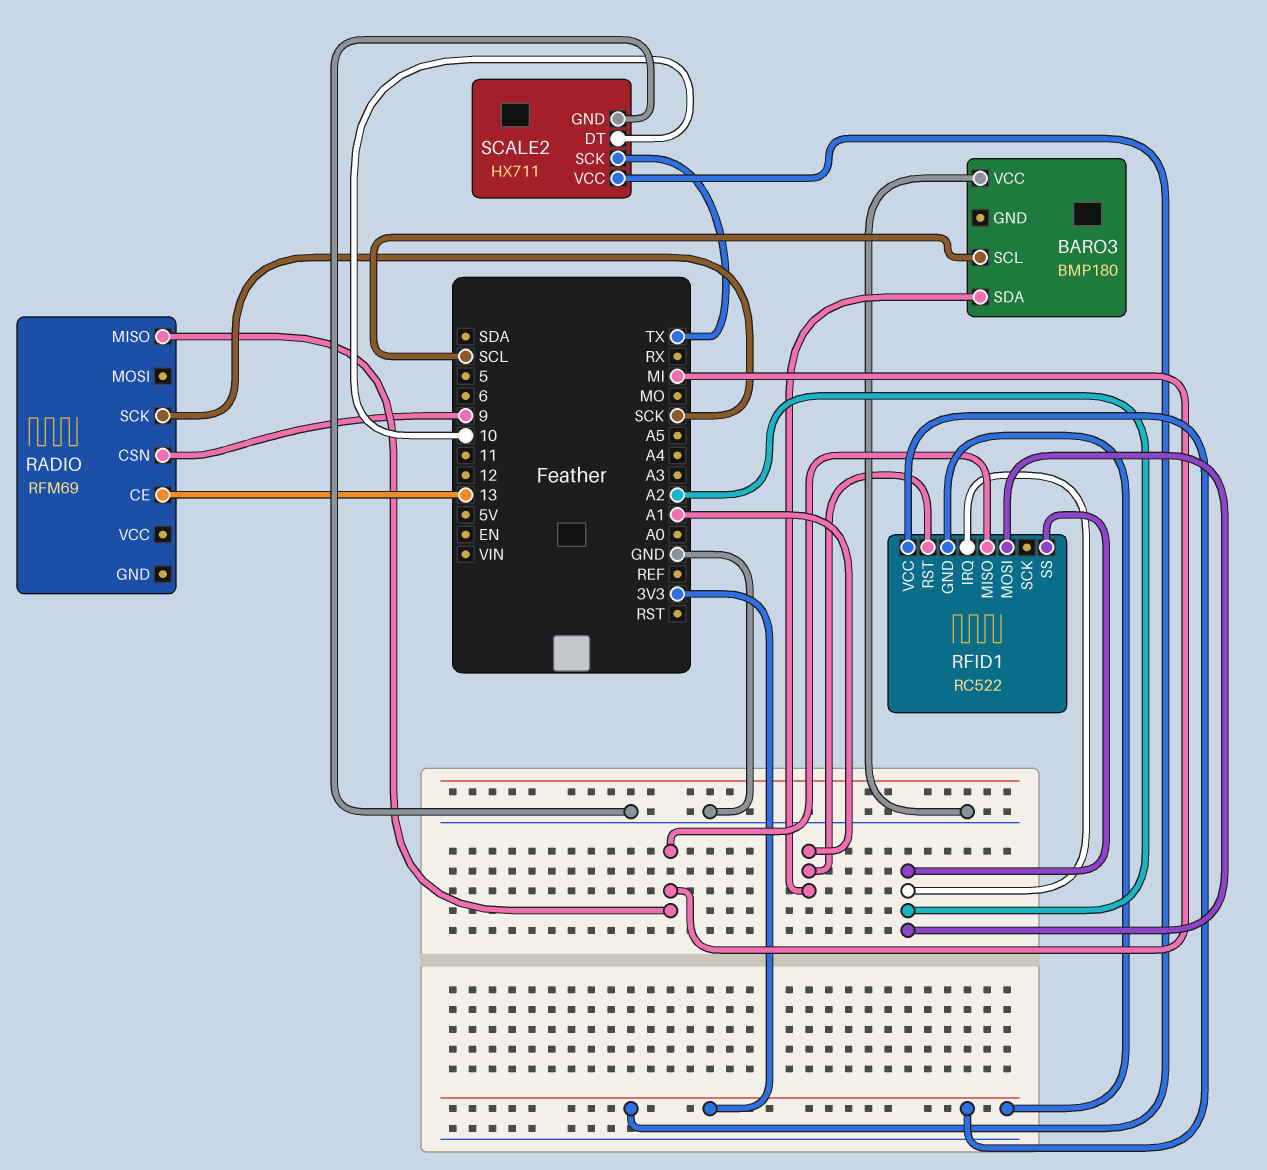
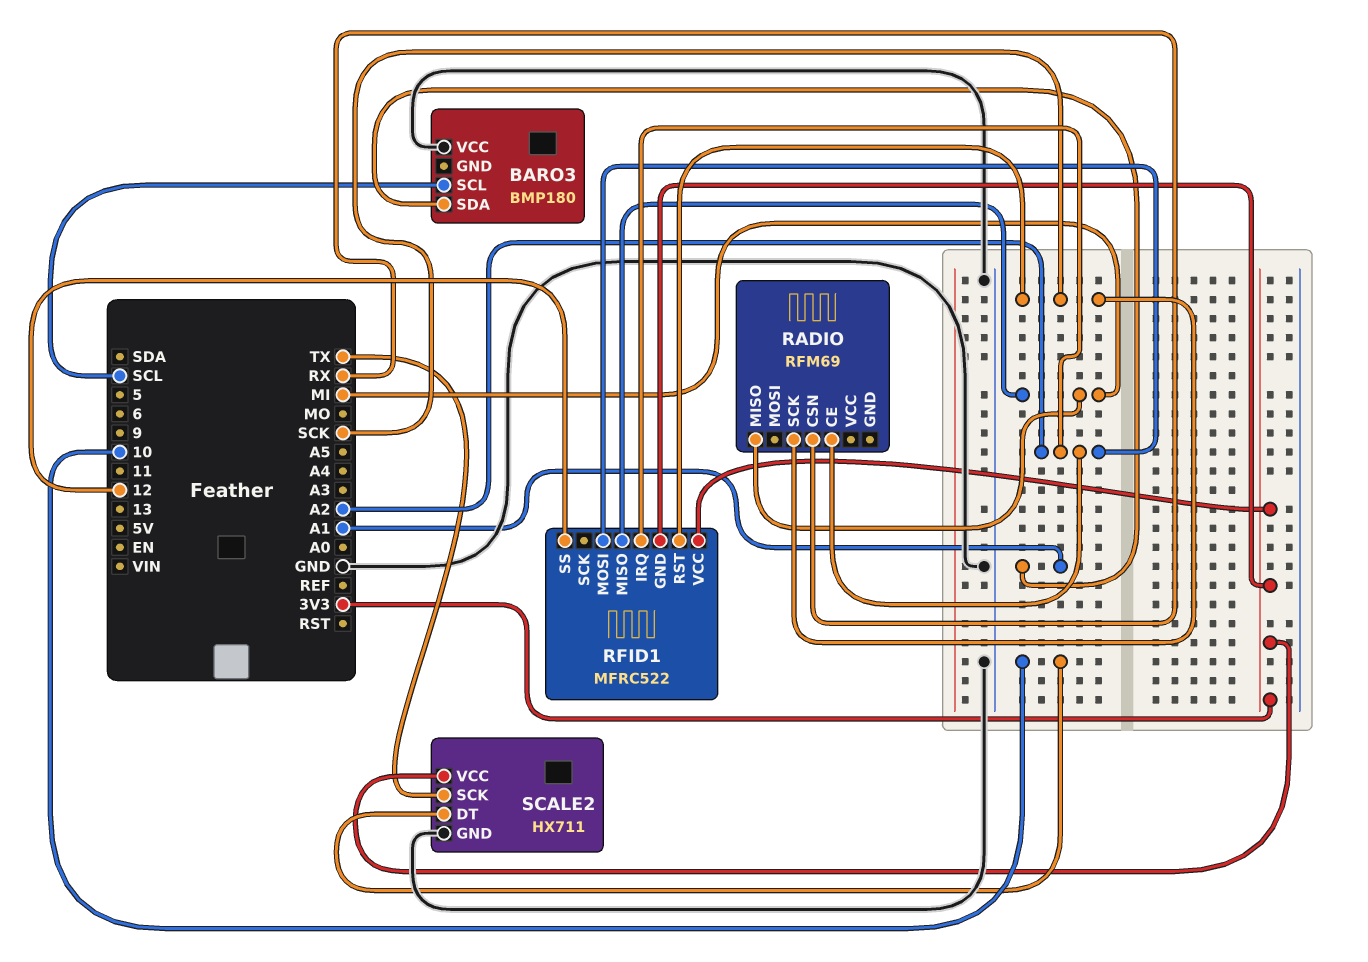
RADIO pin CE: 13 -> A2
RADIO pin CSN: 9 -> RX
RFID1: RC522 -> MFRC522
RFID1 pin RST: A1 -> SCK
RFID1 pin SS: A2 -> 12

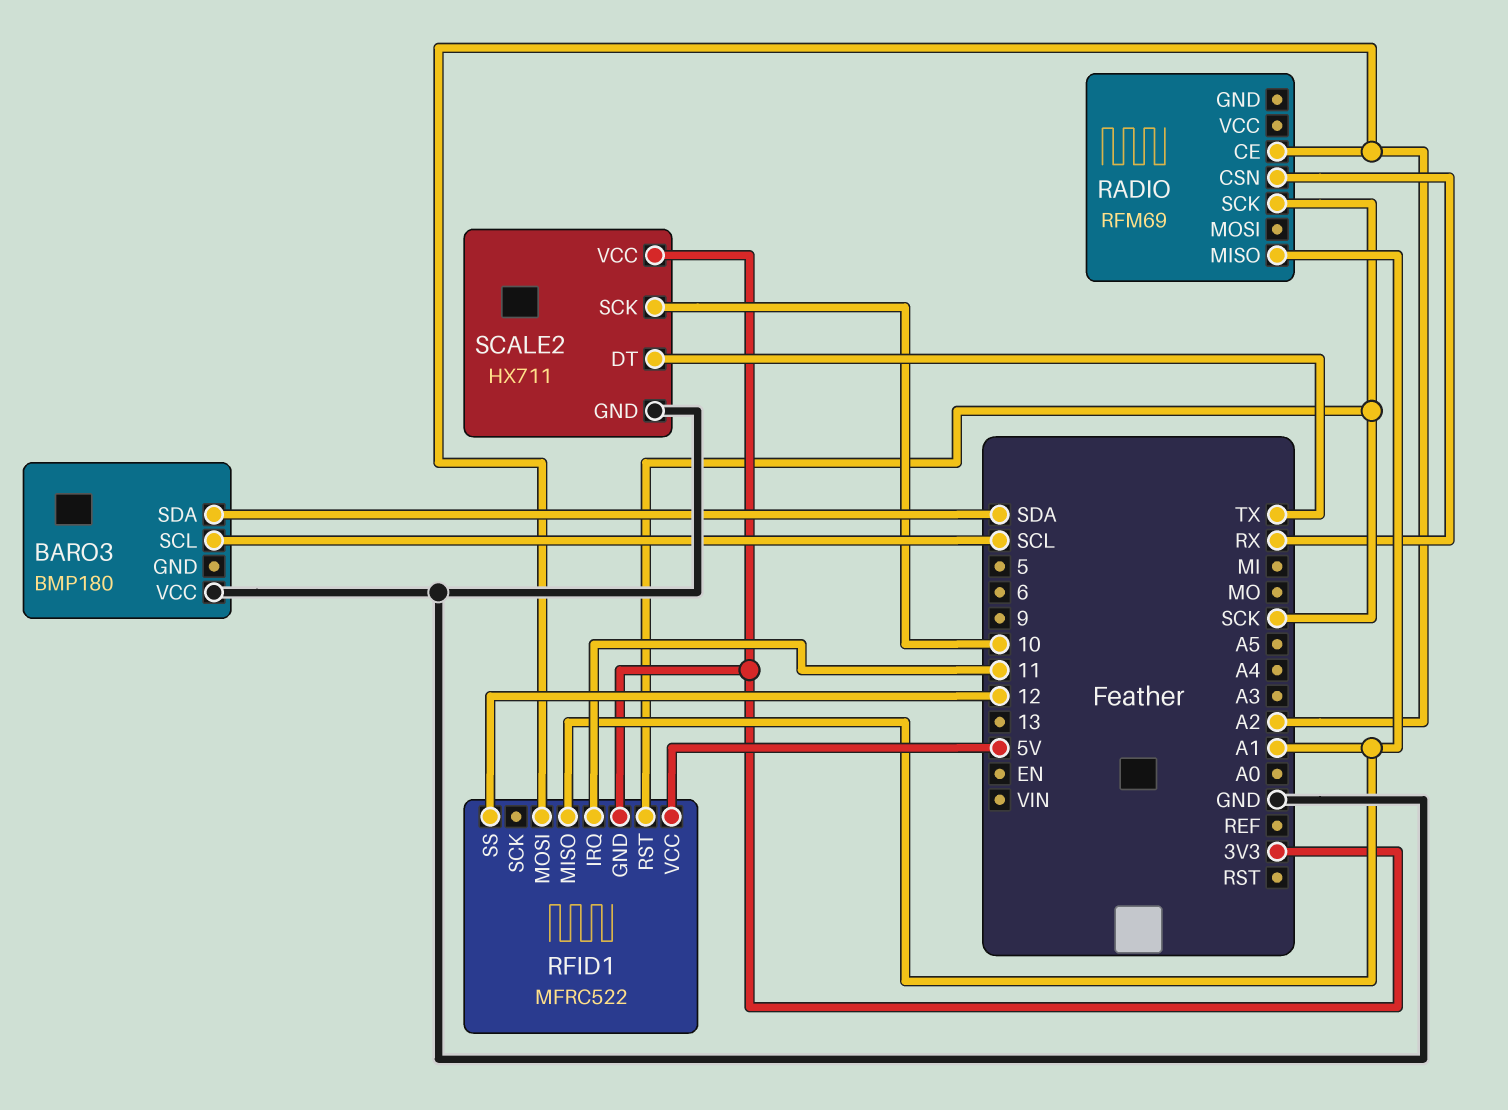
BARO3 pin SDA: A1 -> SDA
RADIO pin MISO: MI -> A1
RFID1 pin IRQ: A2 -> 11
RFID1 pin MISO: MI -> A1
RFID1 pin VCC: 3V3 -> 5V
SCALE2 pin DT: 10 -> TX
SCALE2 pin SCK: TX -> 10

